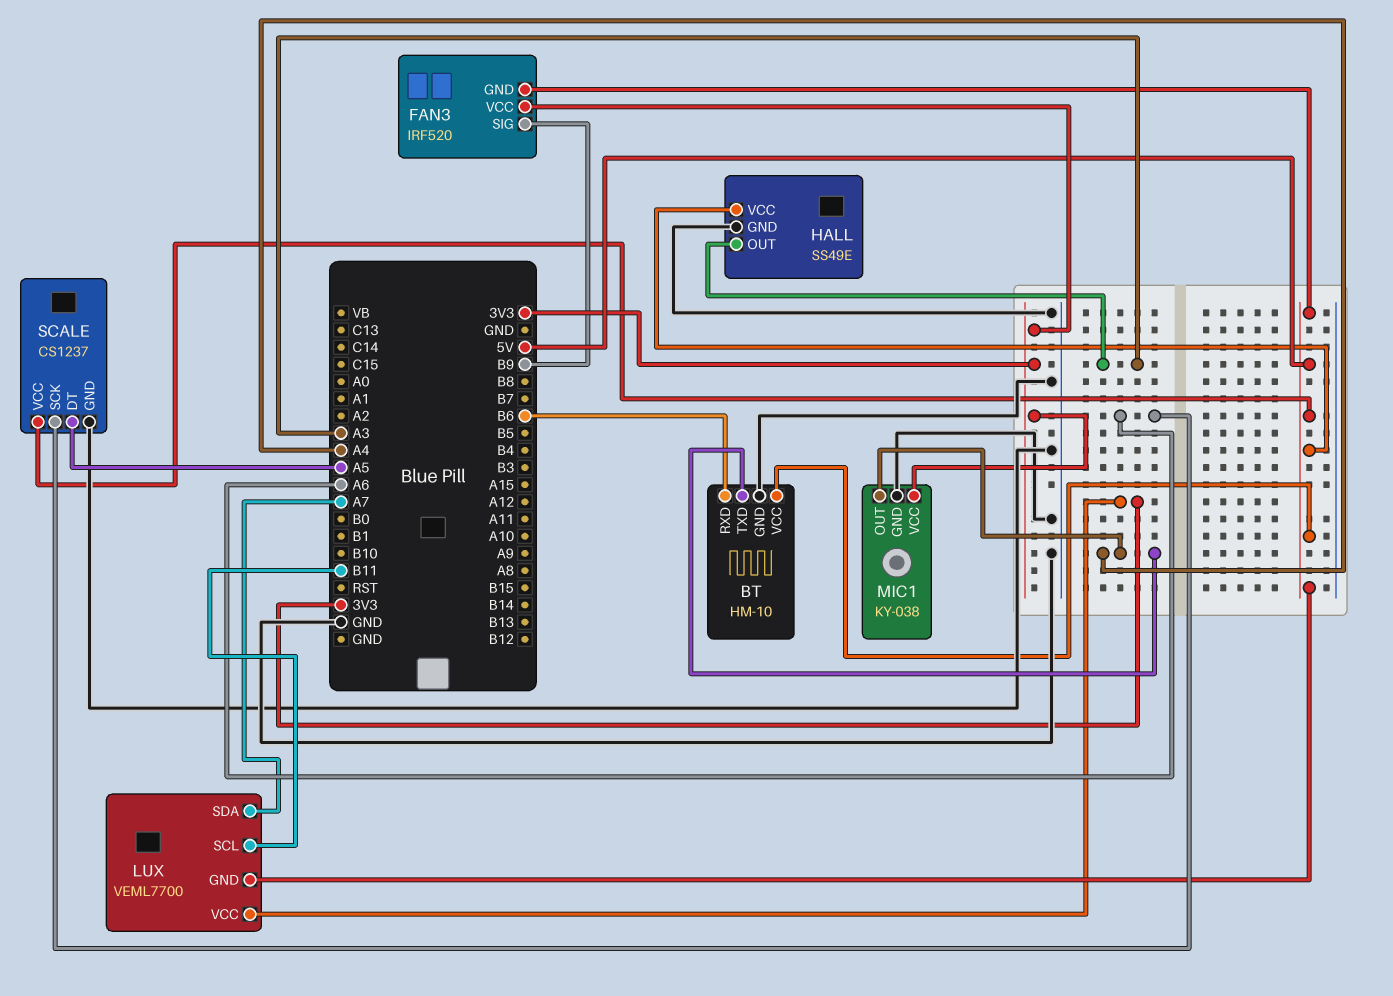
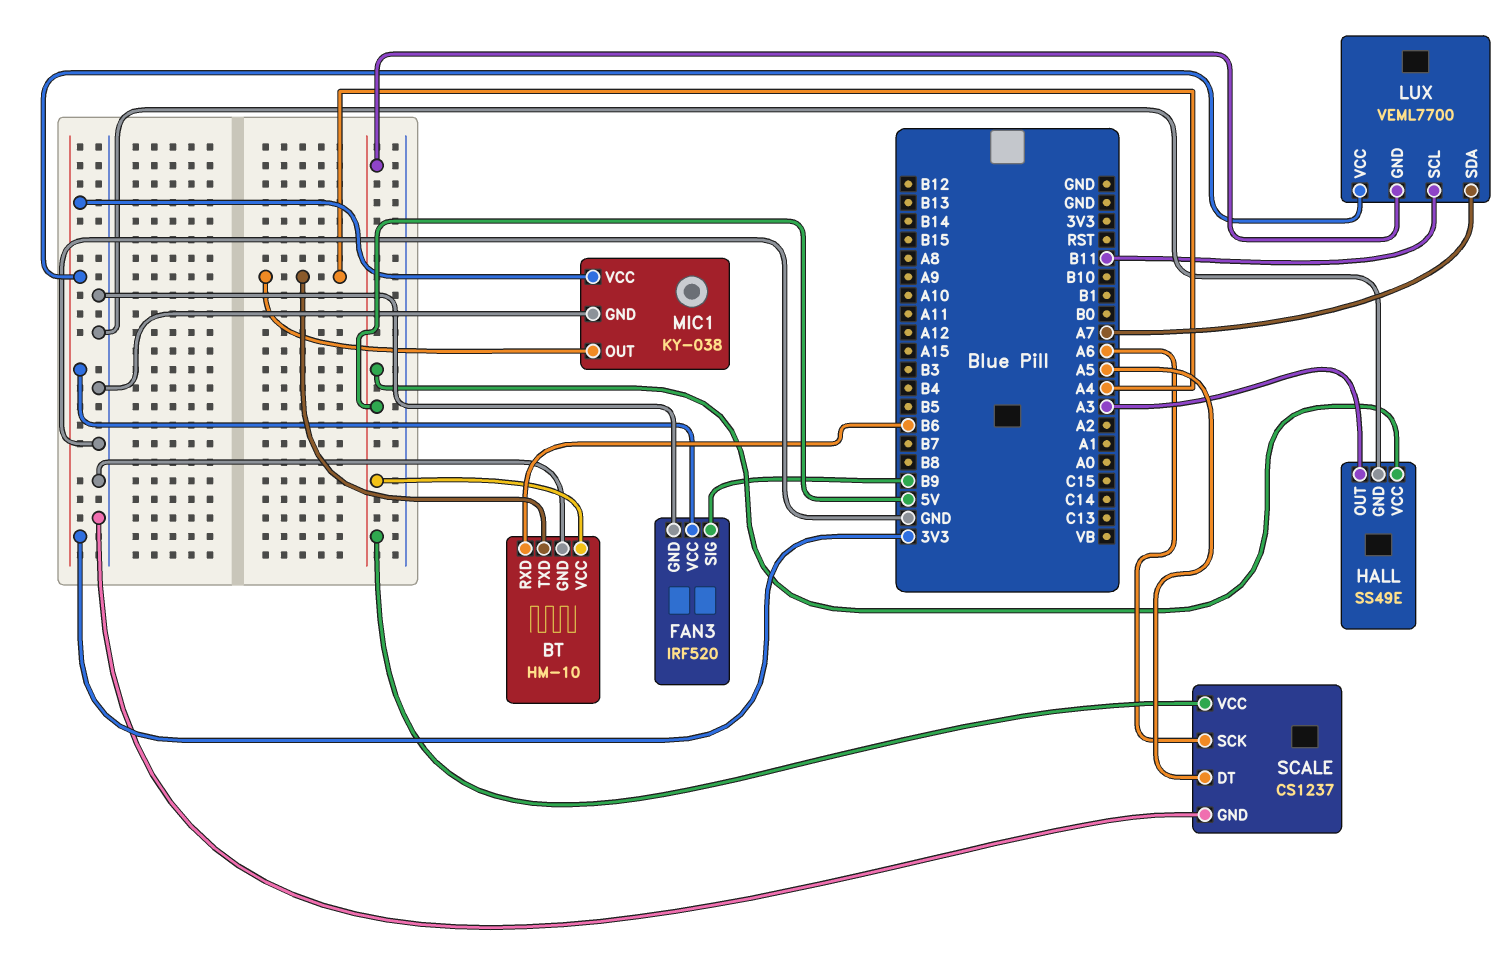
FAN3 pin GND: 5V -> GND

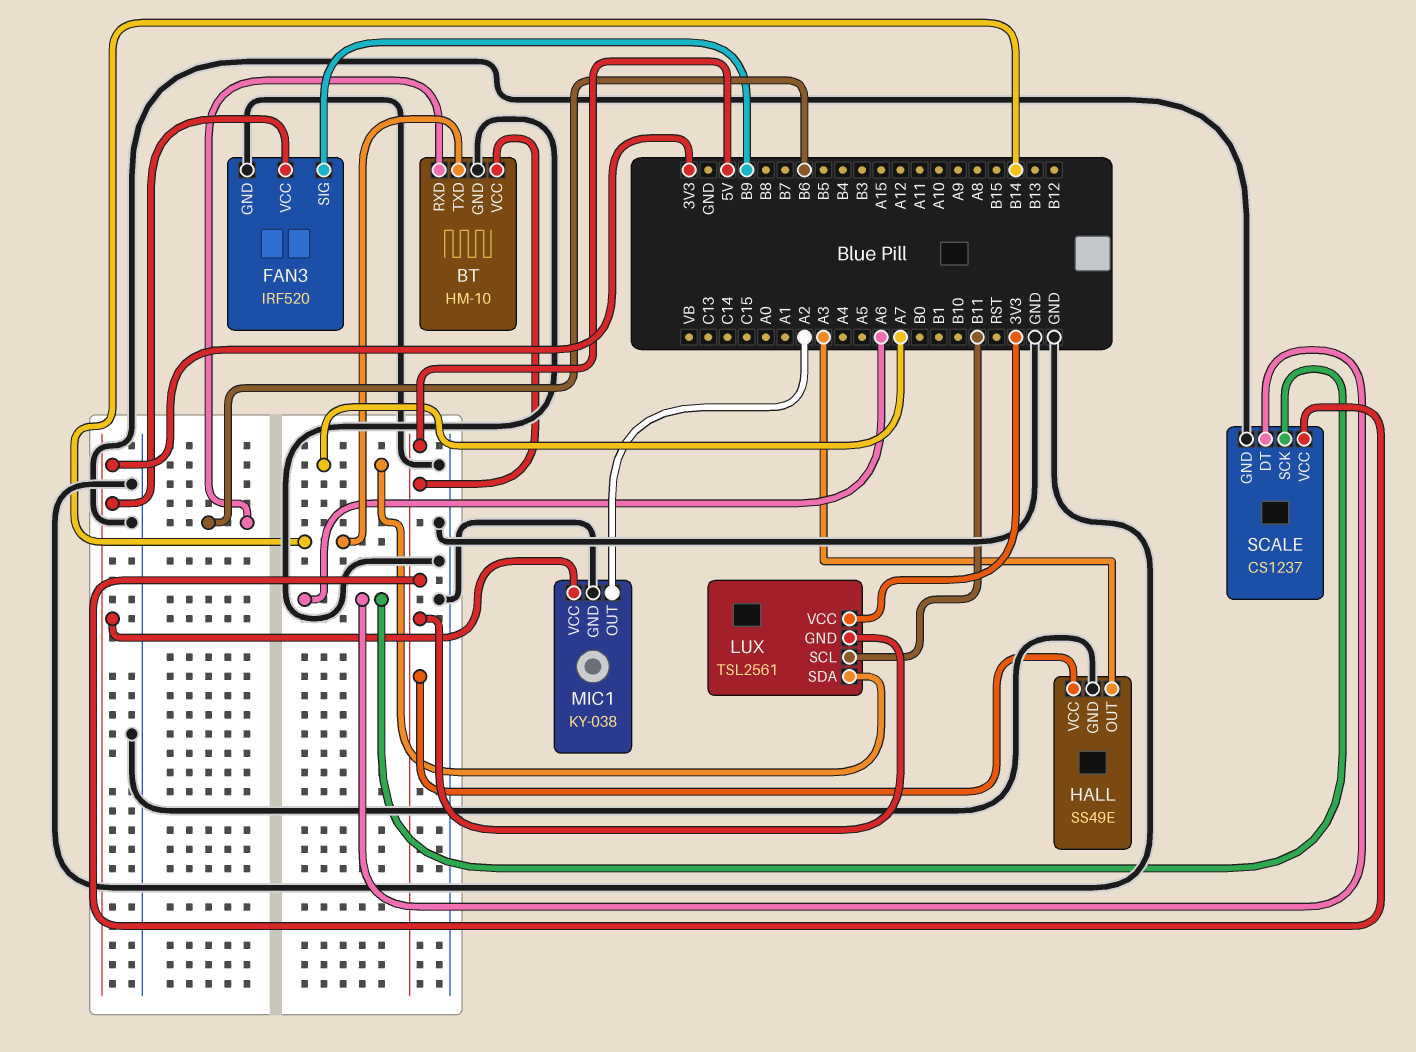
BT pin TXD: A4 -> B14
LUX: VEML7700 -> TSL2561
MIC1 pin OUT: A4 -> A2
SCALE pin DT: A5 -> A6

